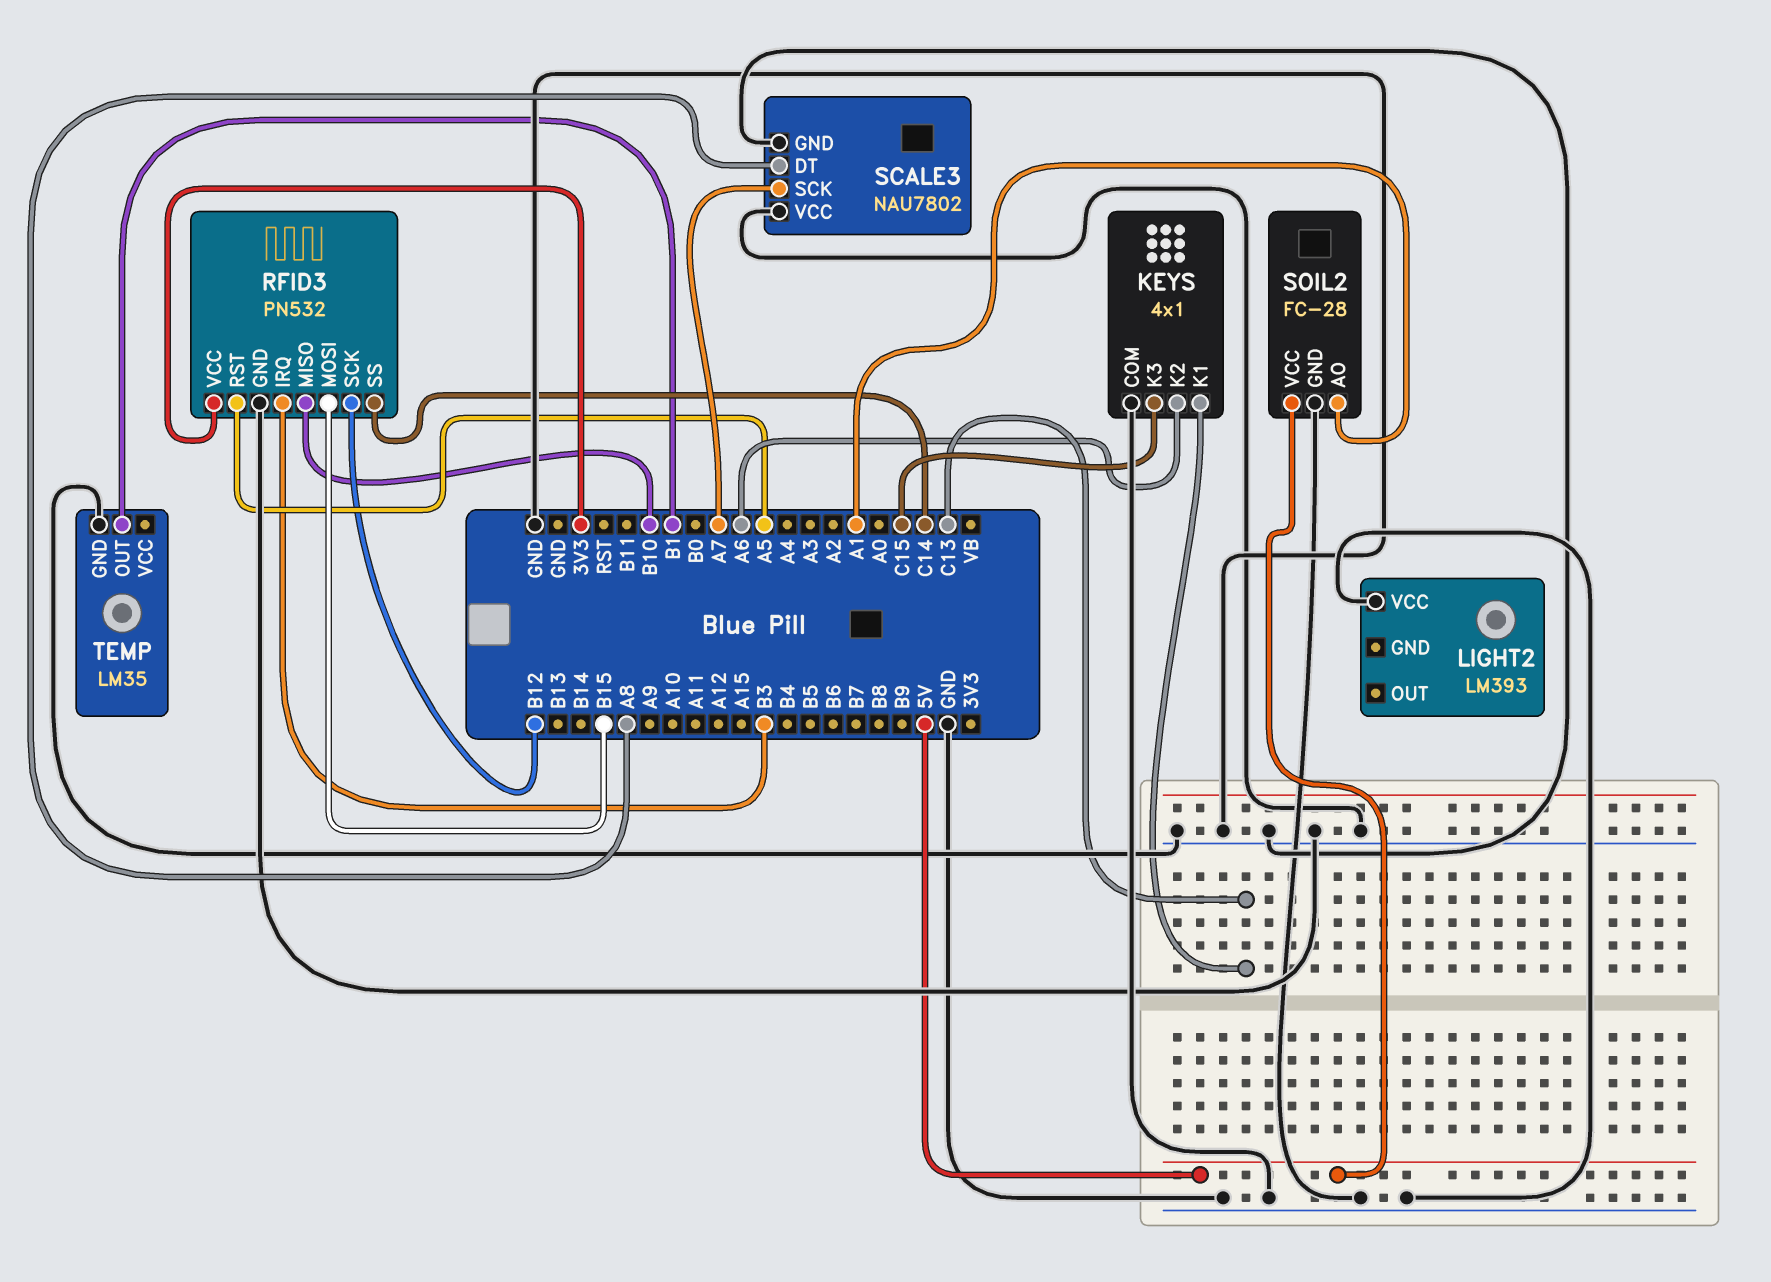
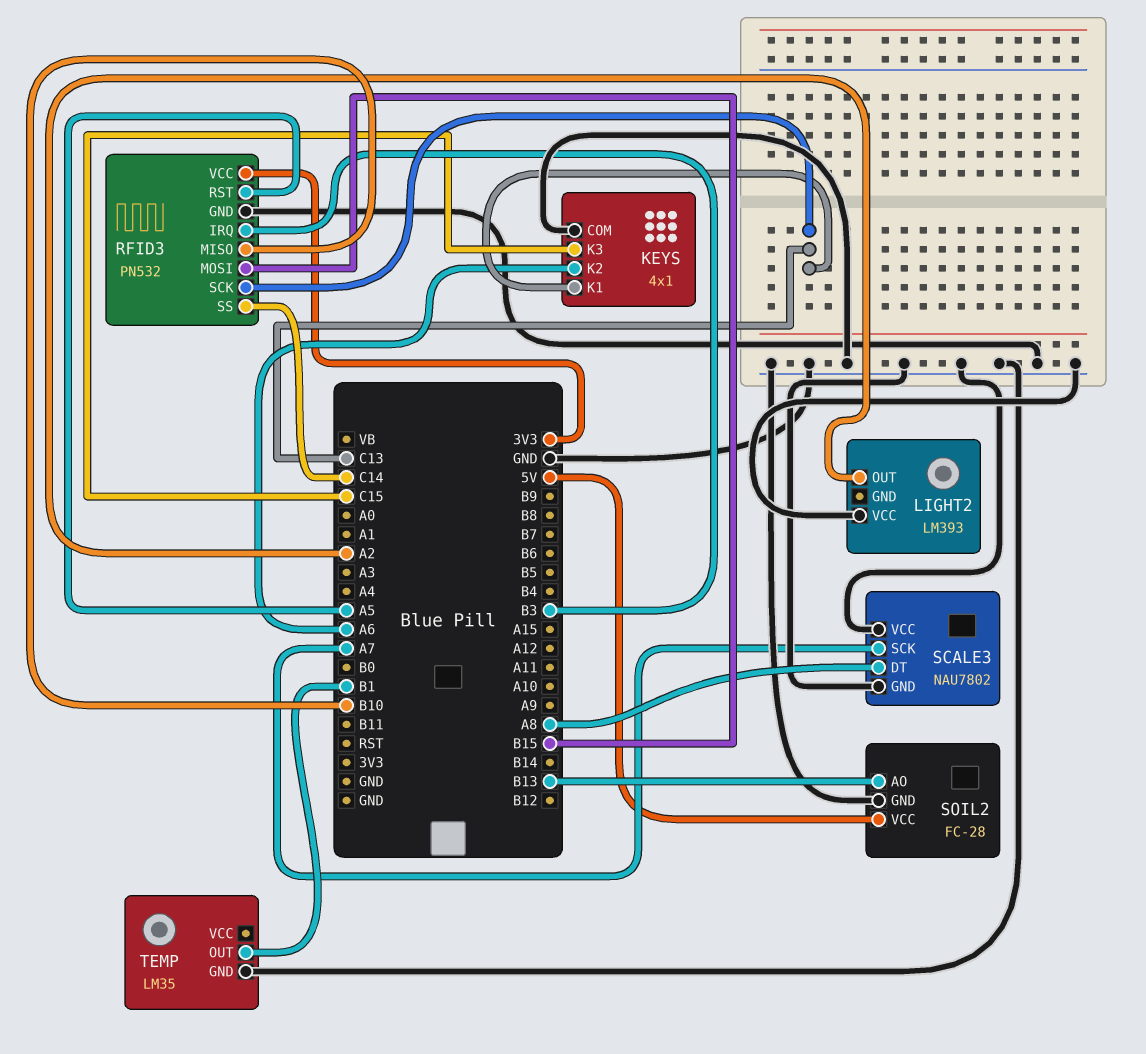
LIGHT2 pin OUT: none -> A2
RFID3 pin SCK: B12 -> C13
SOIL2 pin AO: A1 -> B13

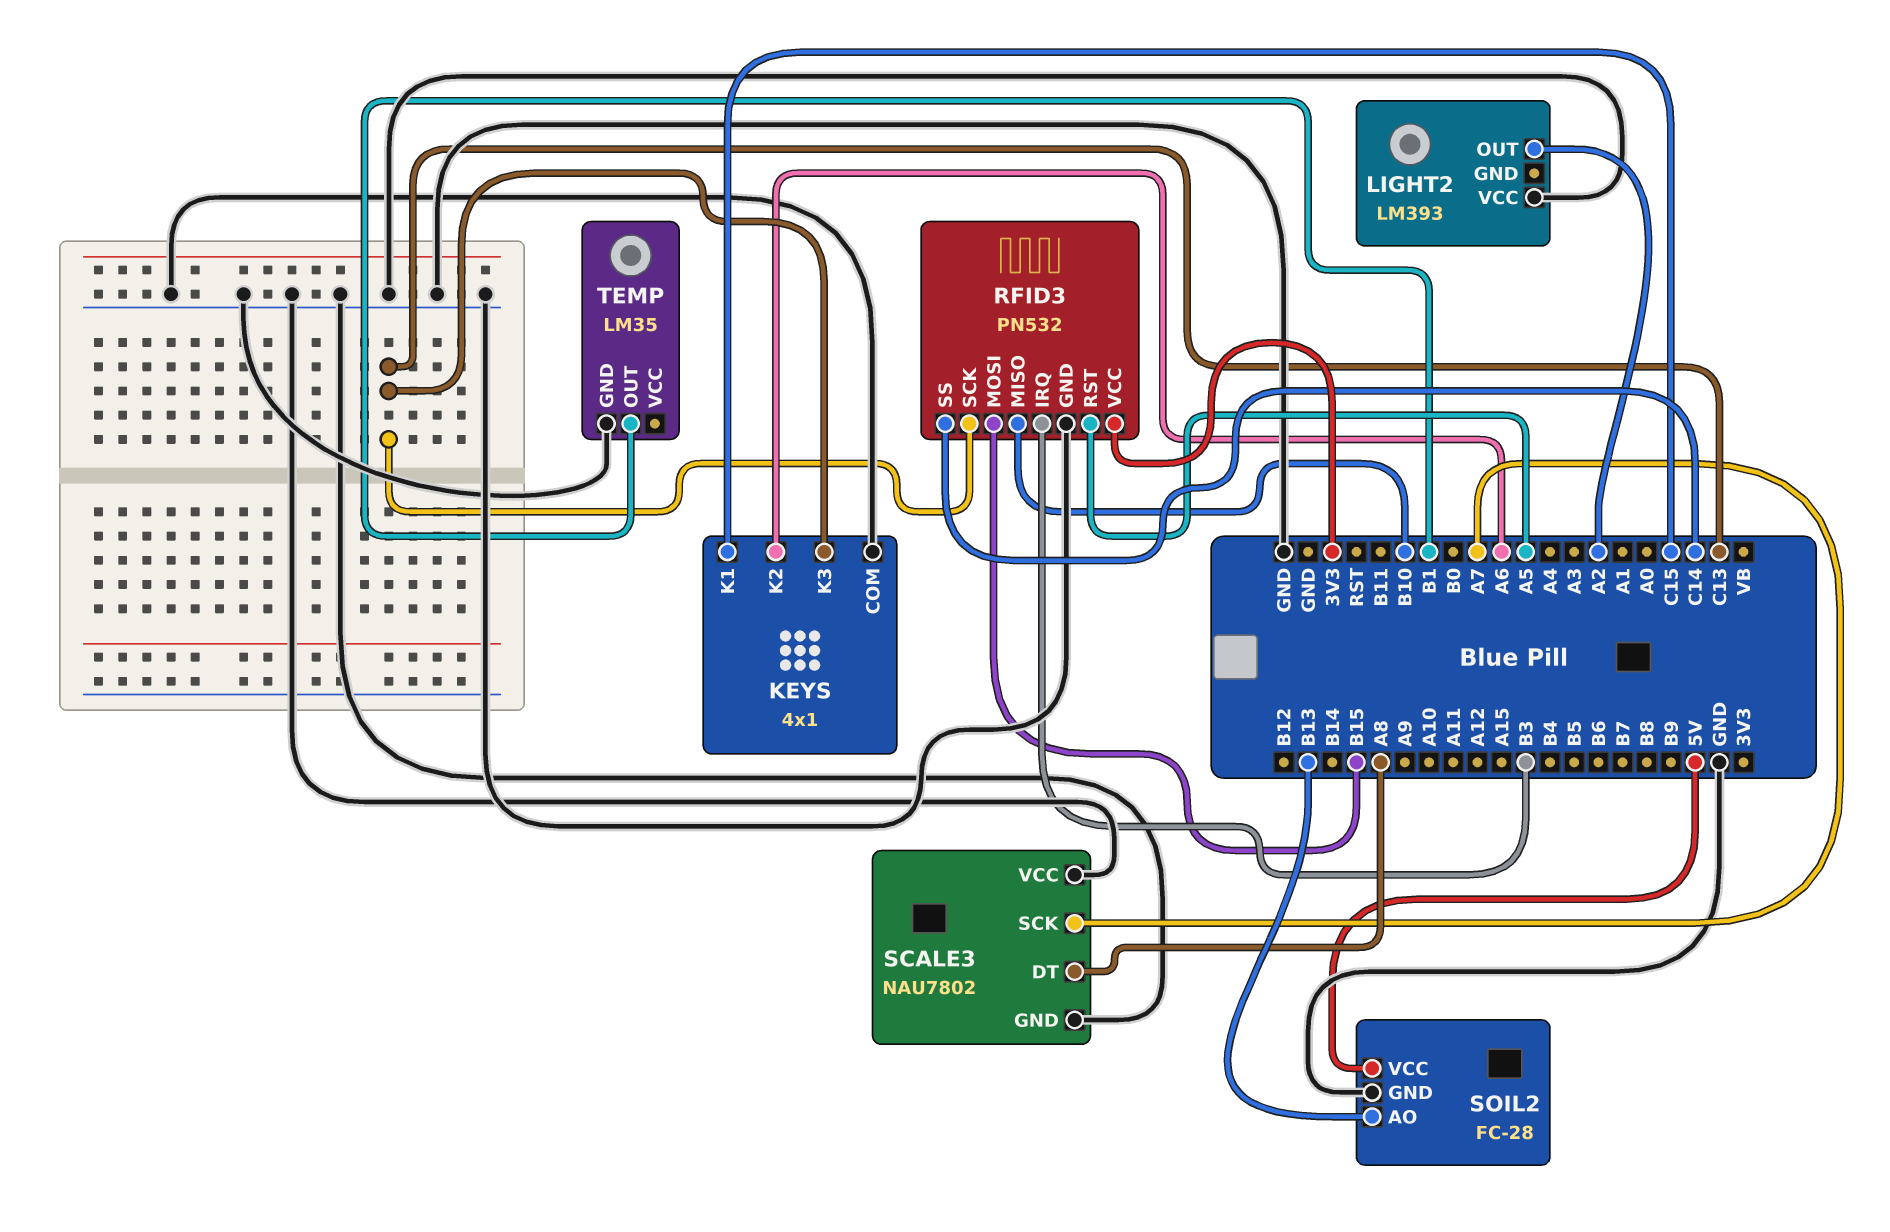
KEYS pin K1: C13 -> C15
KEYS pin K3: C15 -> C13

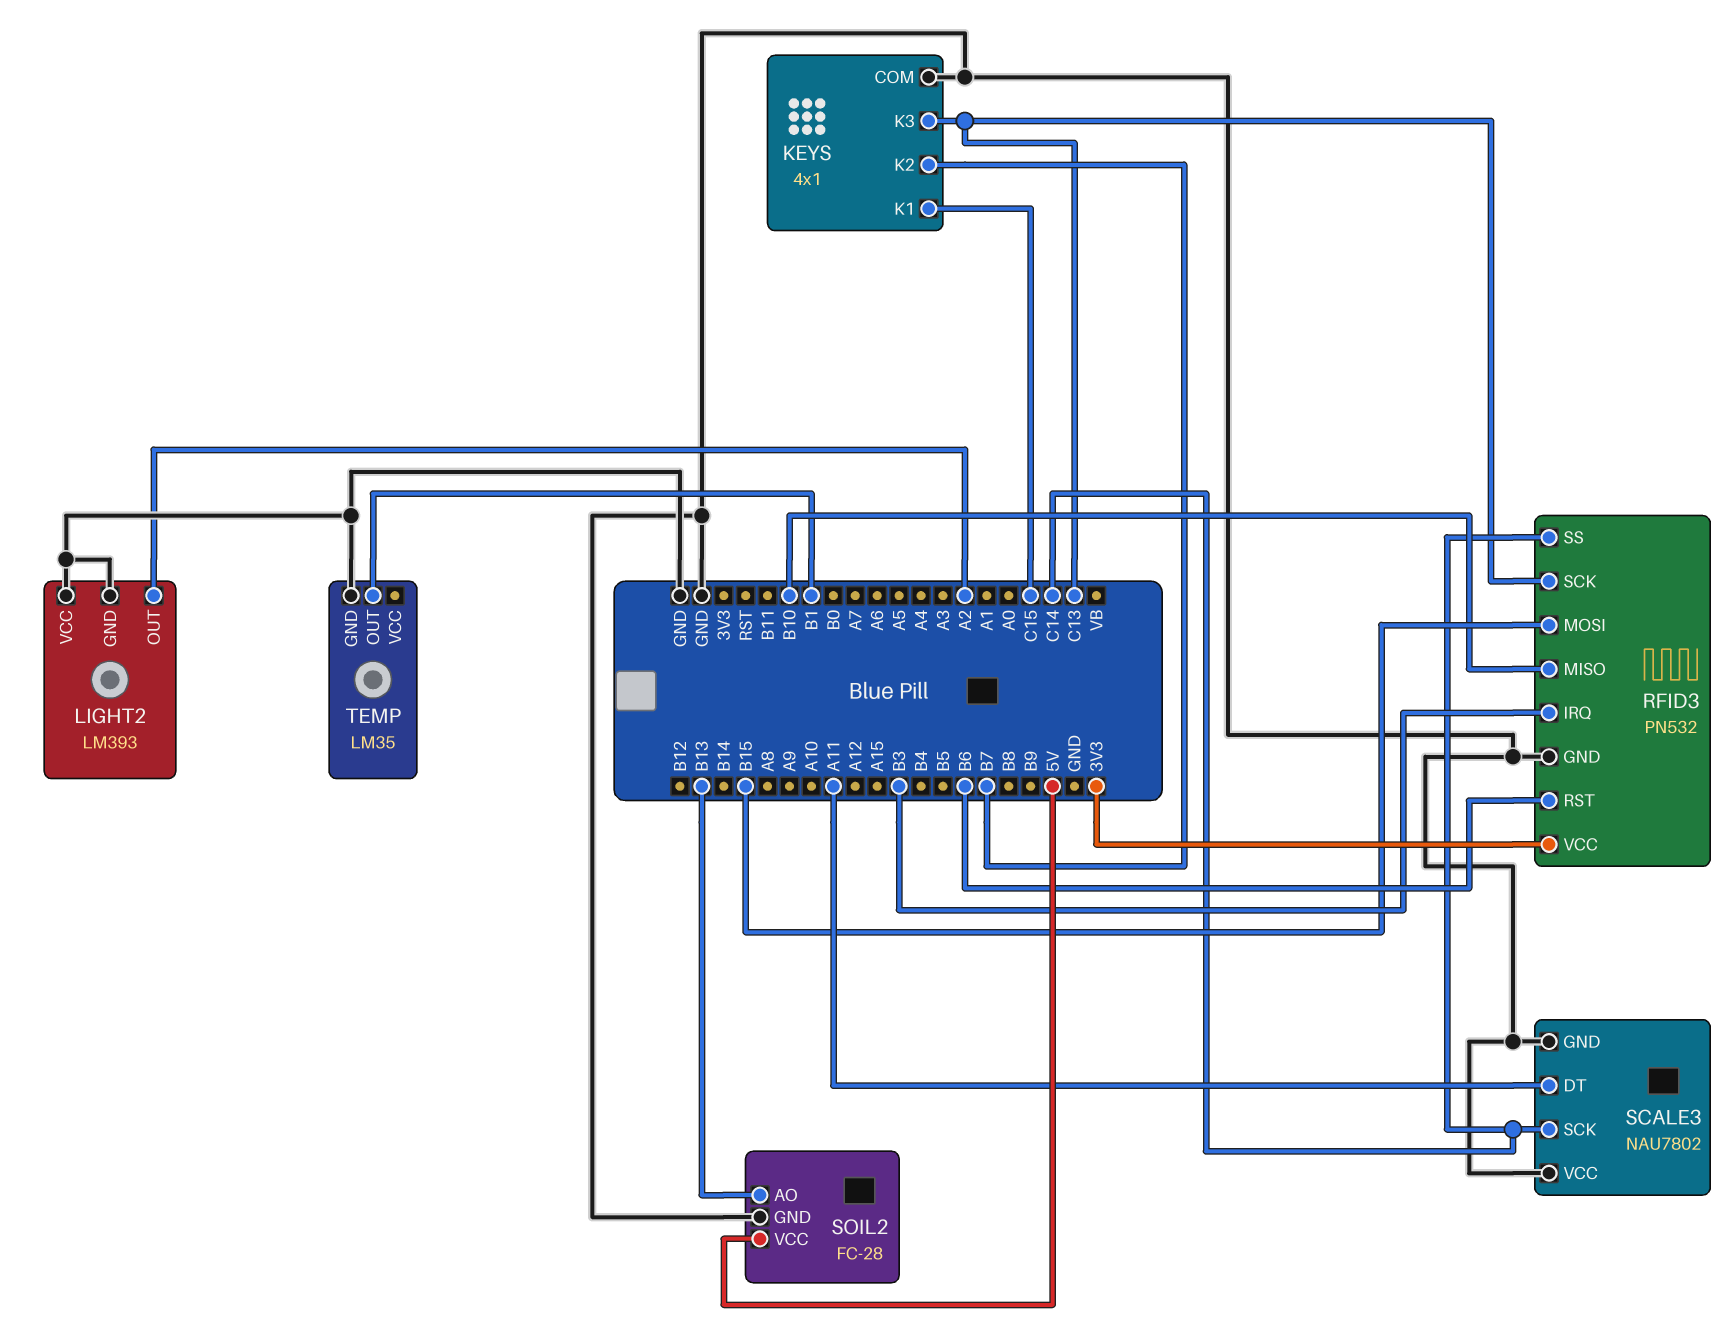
KEYS pin K2: A6 -> B7
LIGHT2 pin GND: none -> GND
RFID3 pin RST: A5 -> B6
SCALE3 pin DT: A8 -> A11
SCALE3 pin SCK: A7 -> C14

